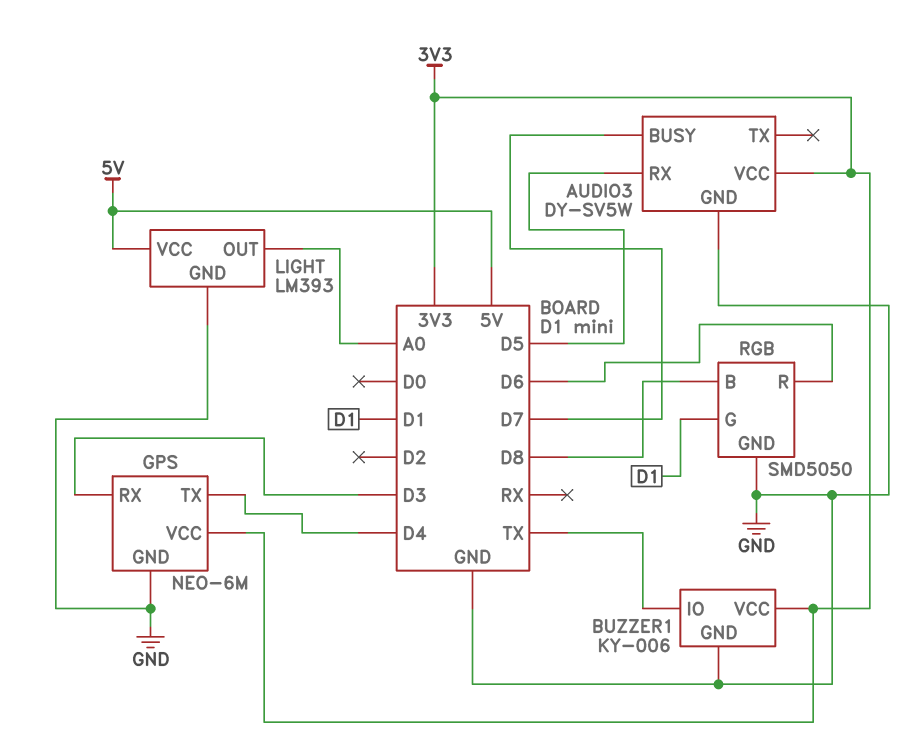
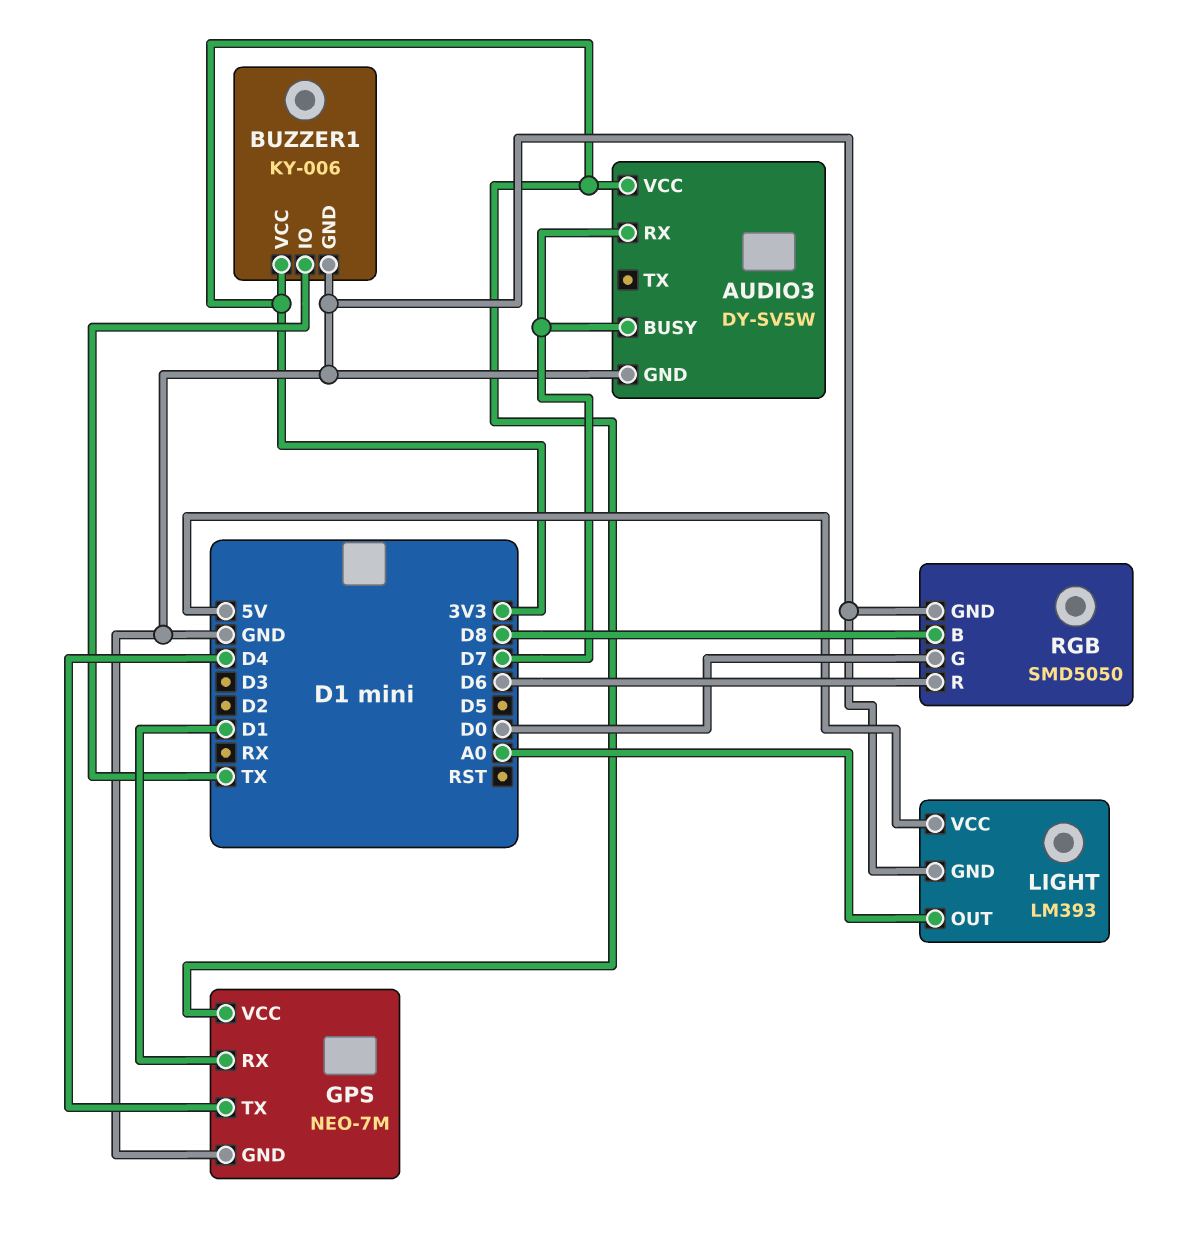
AUDIO3 pin RX: D5 -> D7
GPS: NEO-6M -> NEO-7M
GPS pin RX: D3 -> D1
RGB pin G: D1 -> D0

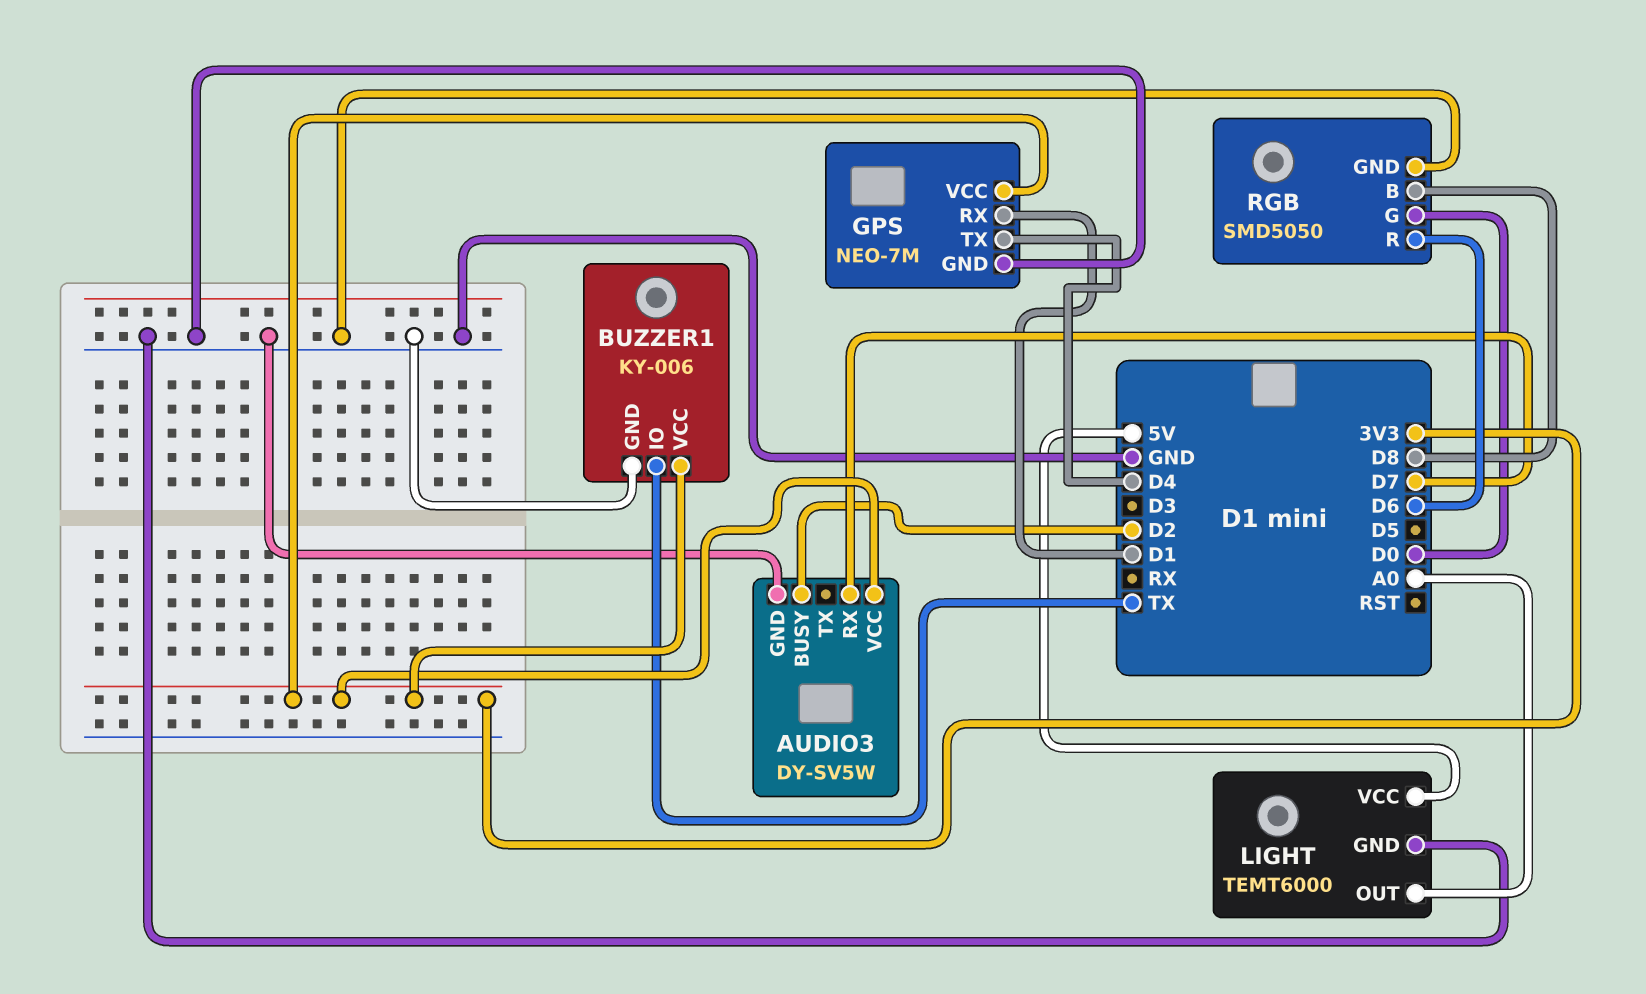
AUDIO3 pin BUSY: D7 -> D2
LIGHT: LM393 -> TEMT6000

